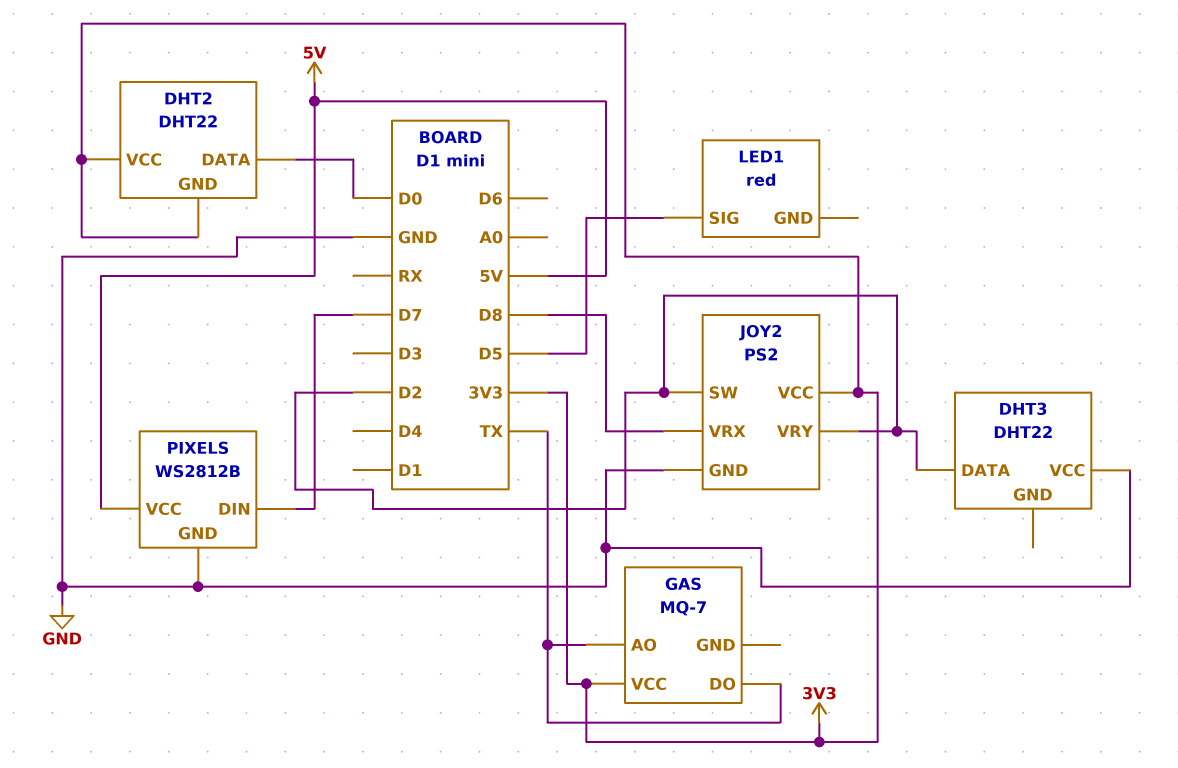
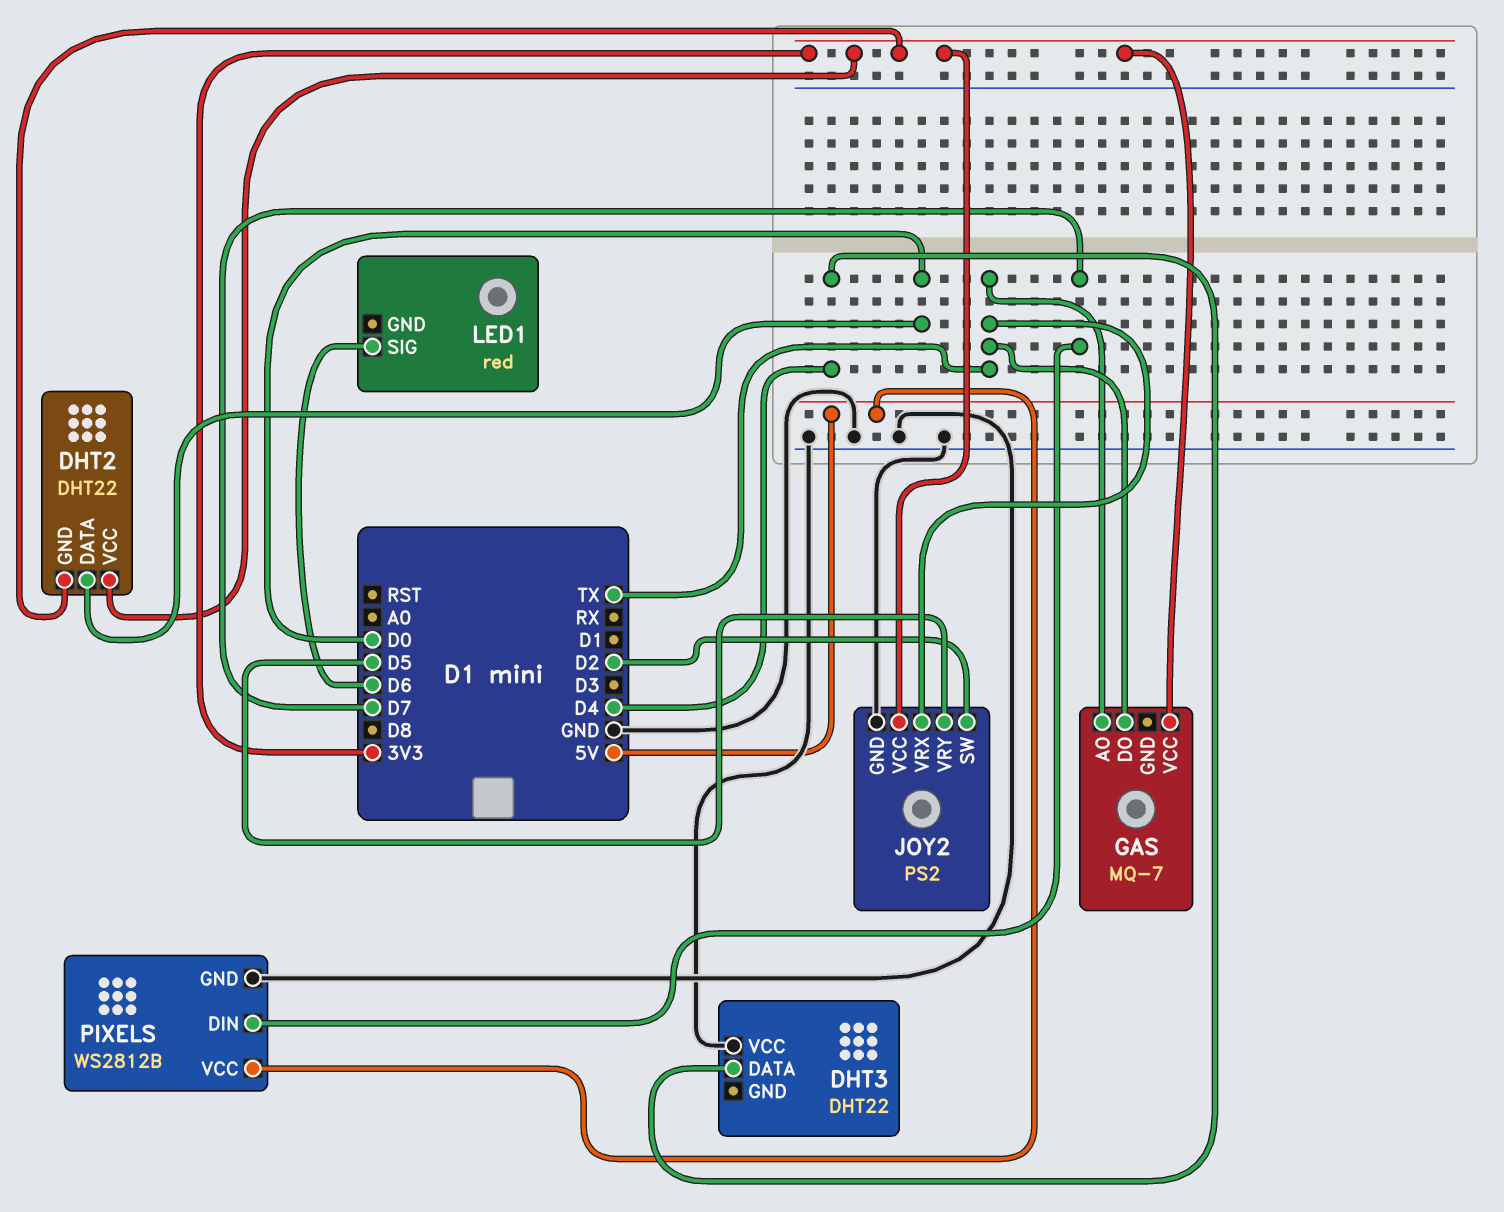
DHT3 pin DATA: D2 -> D4
JOY2 pin VRX: D8 -> TX
JOY2 pin VRY: D2 -> D5
LED1 pin SIG: D5 -> D6

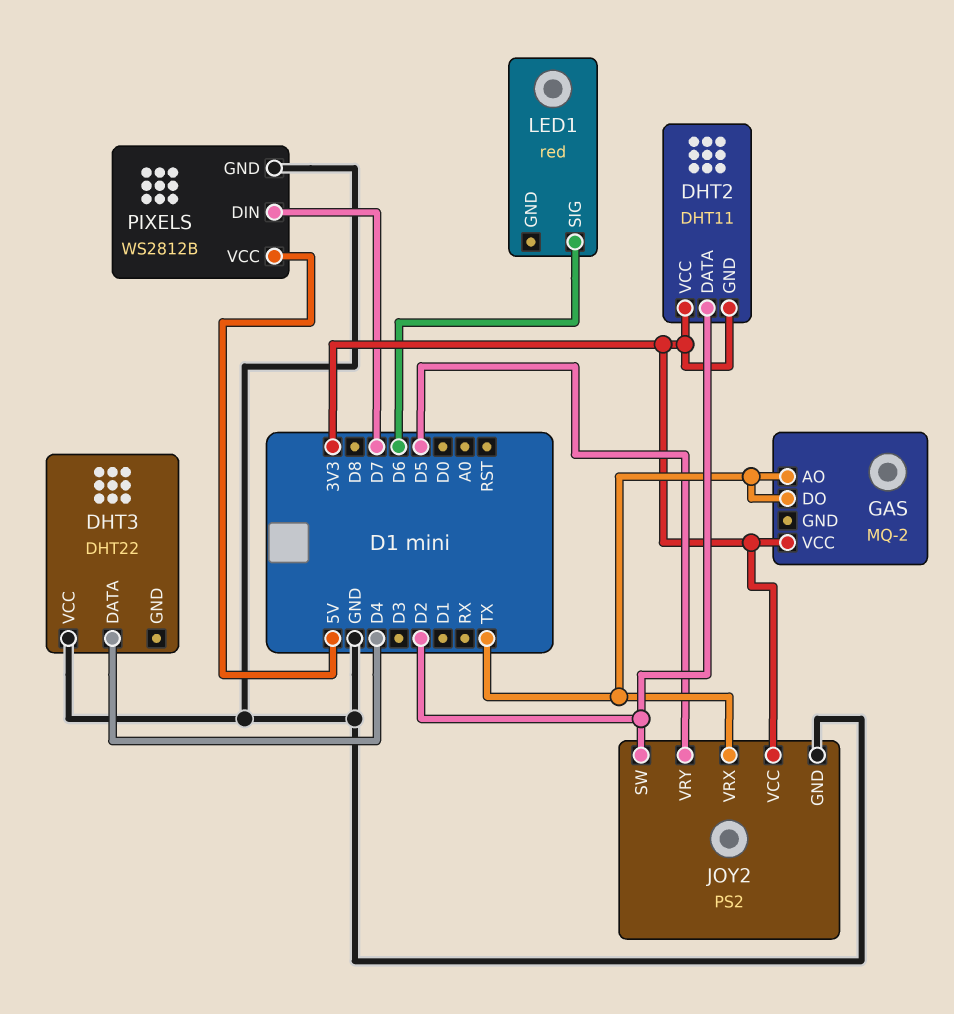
DHT2: DHT22 -> DHT11
DHT2 pin DATA: D0 -> D2
GAS: MQ-7 -> MQ-2

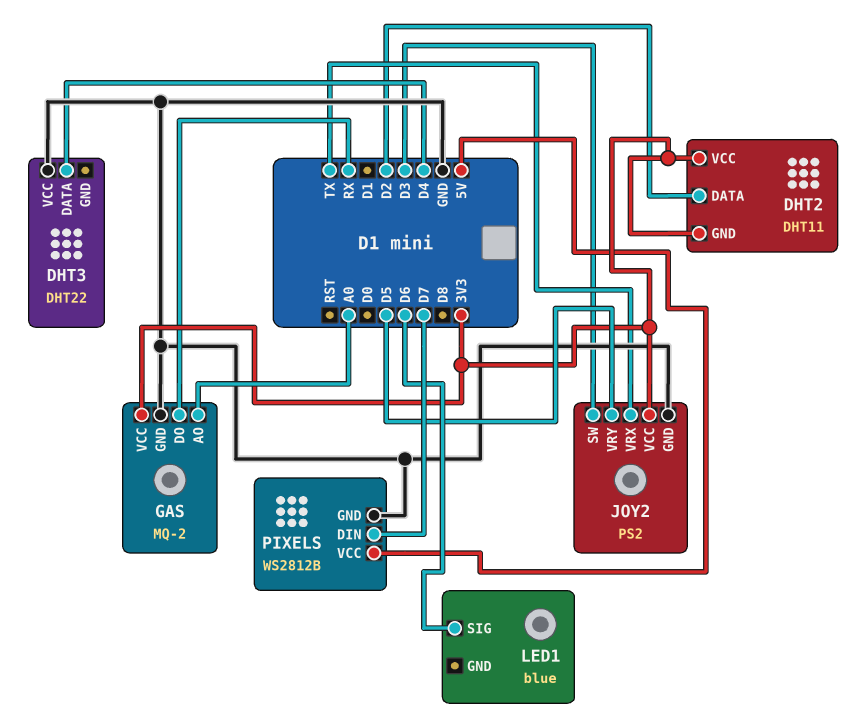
GAS pin AO: TX -> A0
GAS pin DO: TX -> RX
GAS pin GND: none -> GND
JOY2 pin SW: D2 -> D3
LED1: red -> blue

